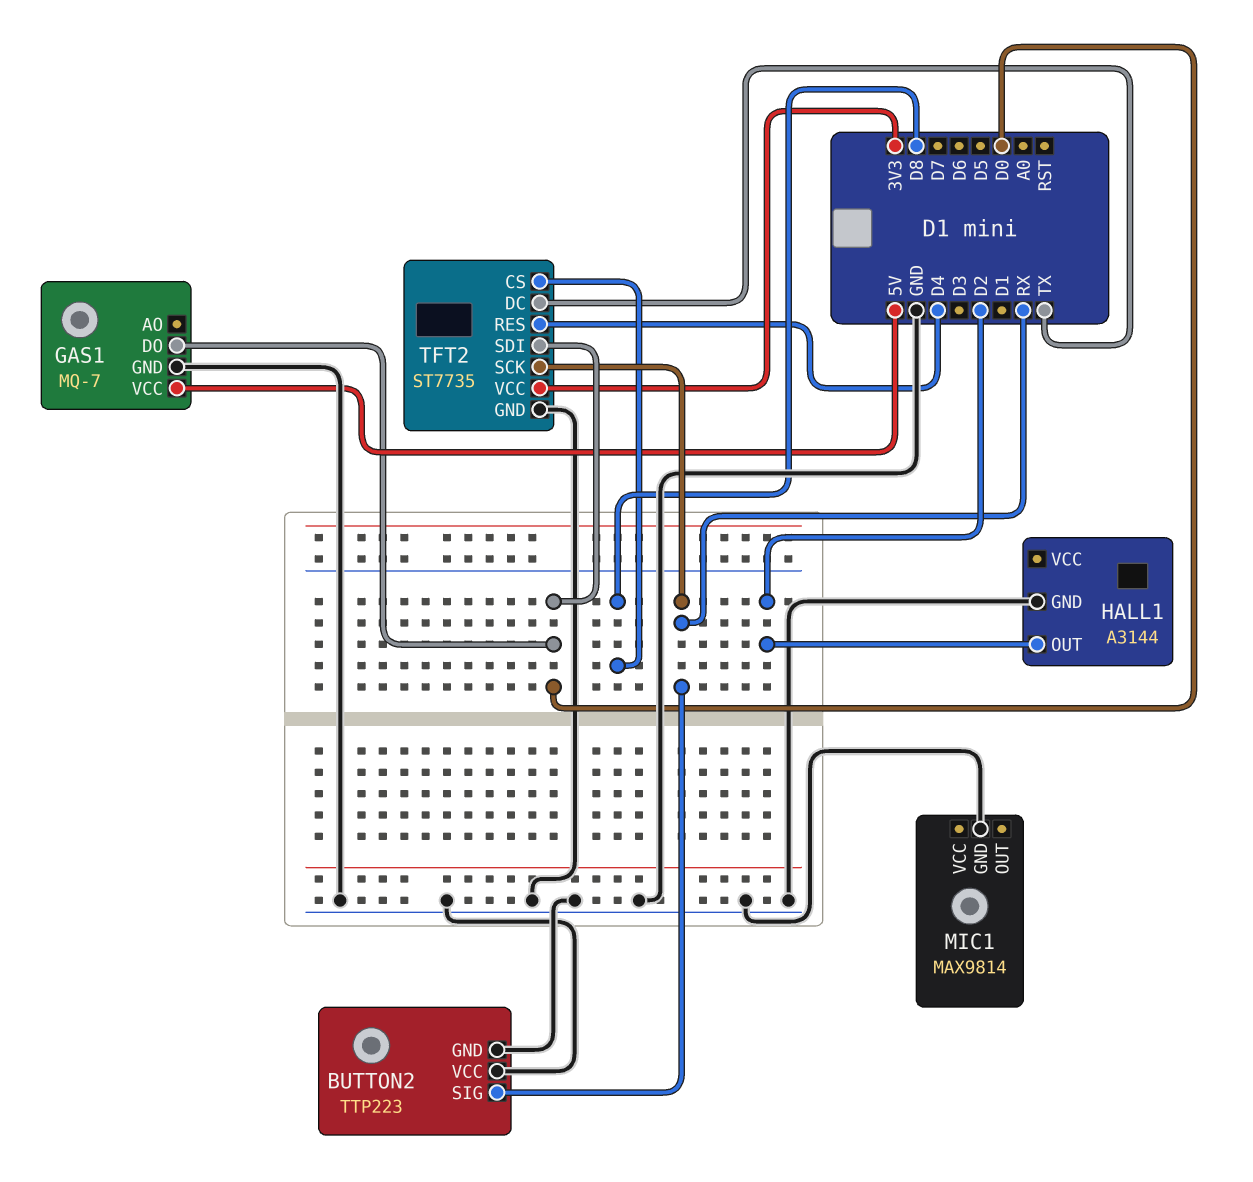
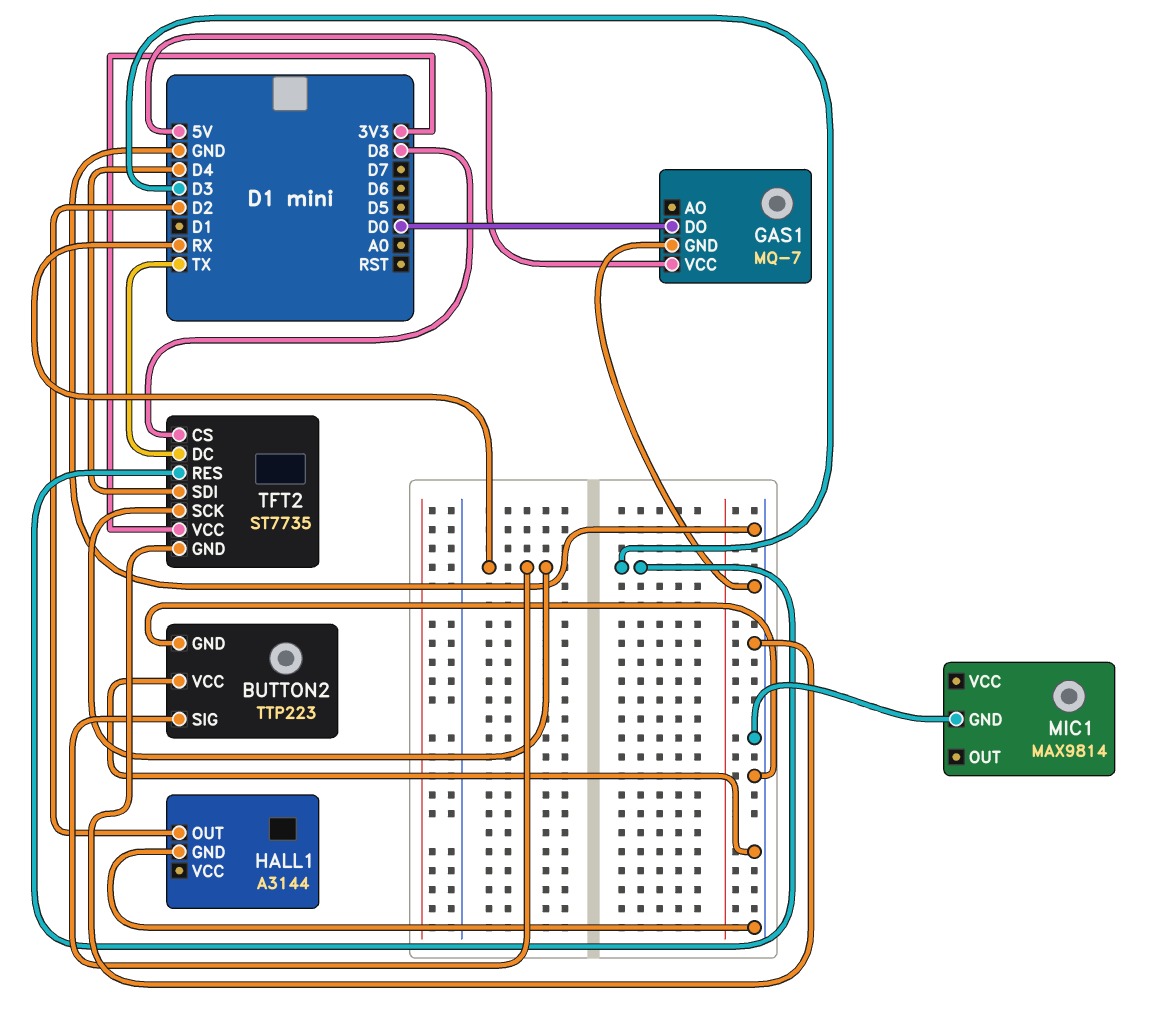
TFT2 pin RES: D4 -> D3
TFT2 pin SDI: D0 -> D4

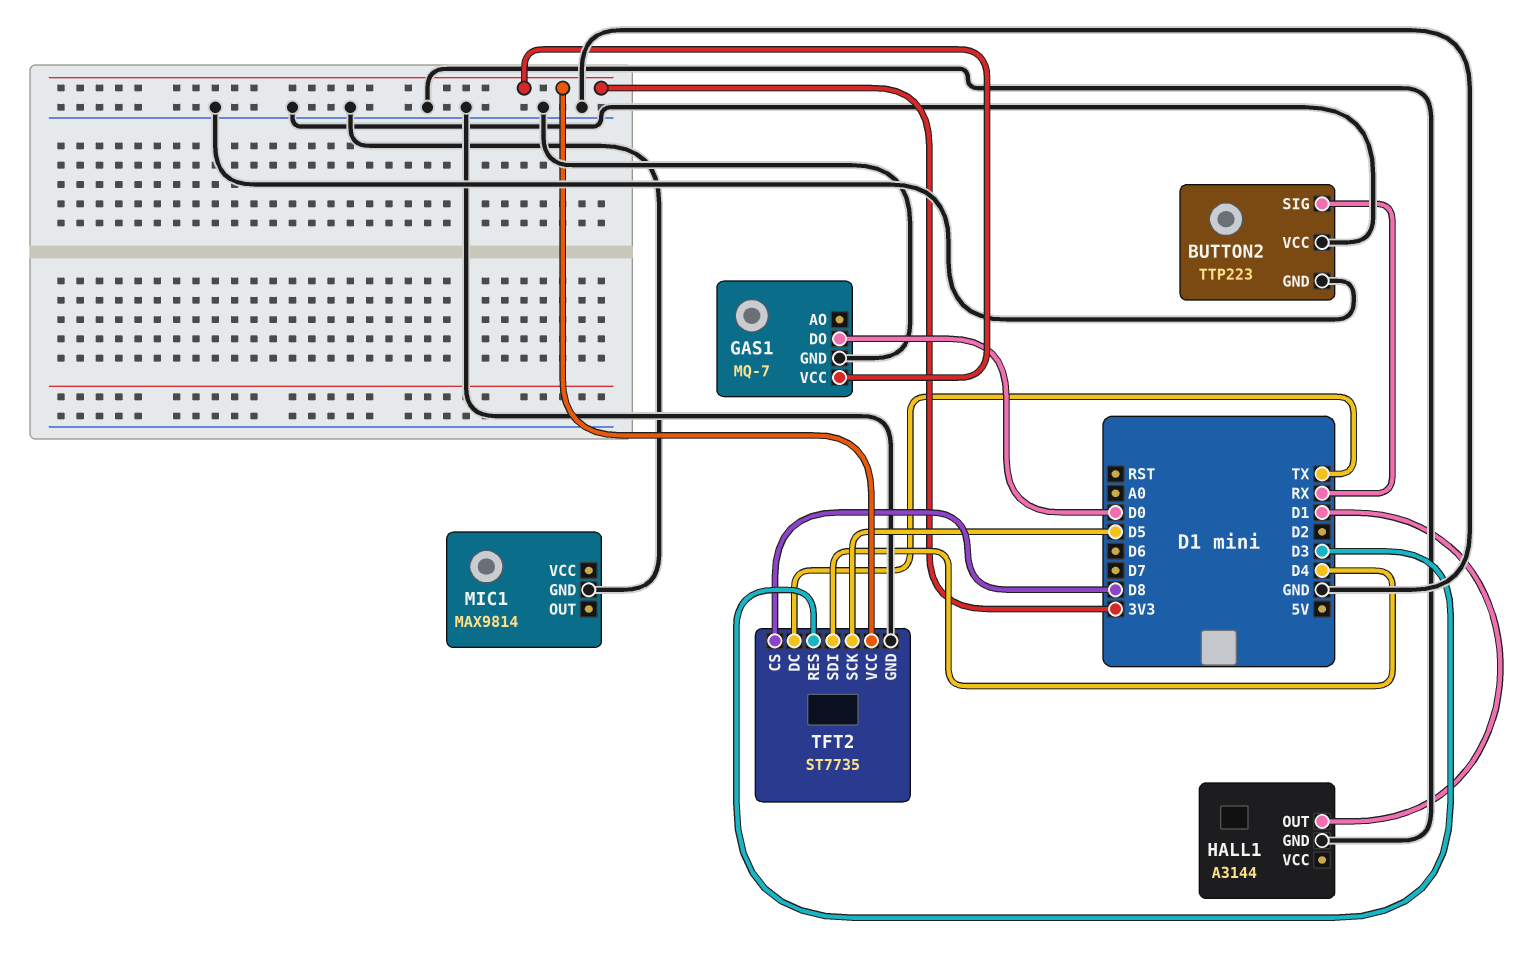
GAS1 pin VCC: 5V -> 3V3
HALL1 pin OUT: D2 -> D1
TFT2 pin SCK: RX -> D5

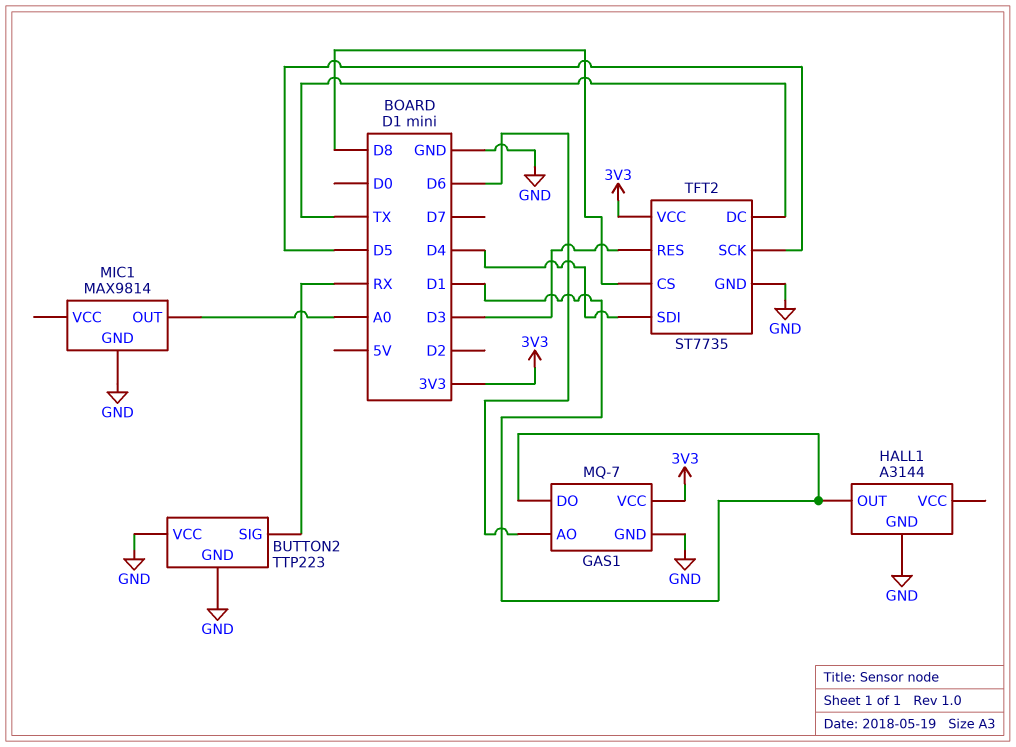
GAS1 pin AO: none -> D6
GAS1 pin DO: D0 -> D1
MIC1 pin OUT: none -> A0

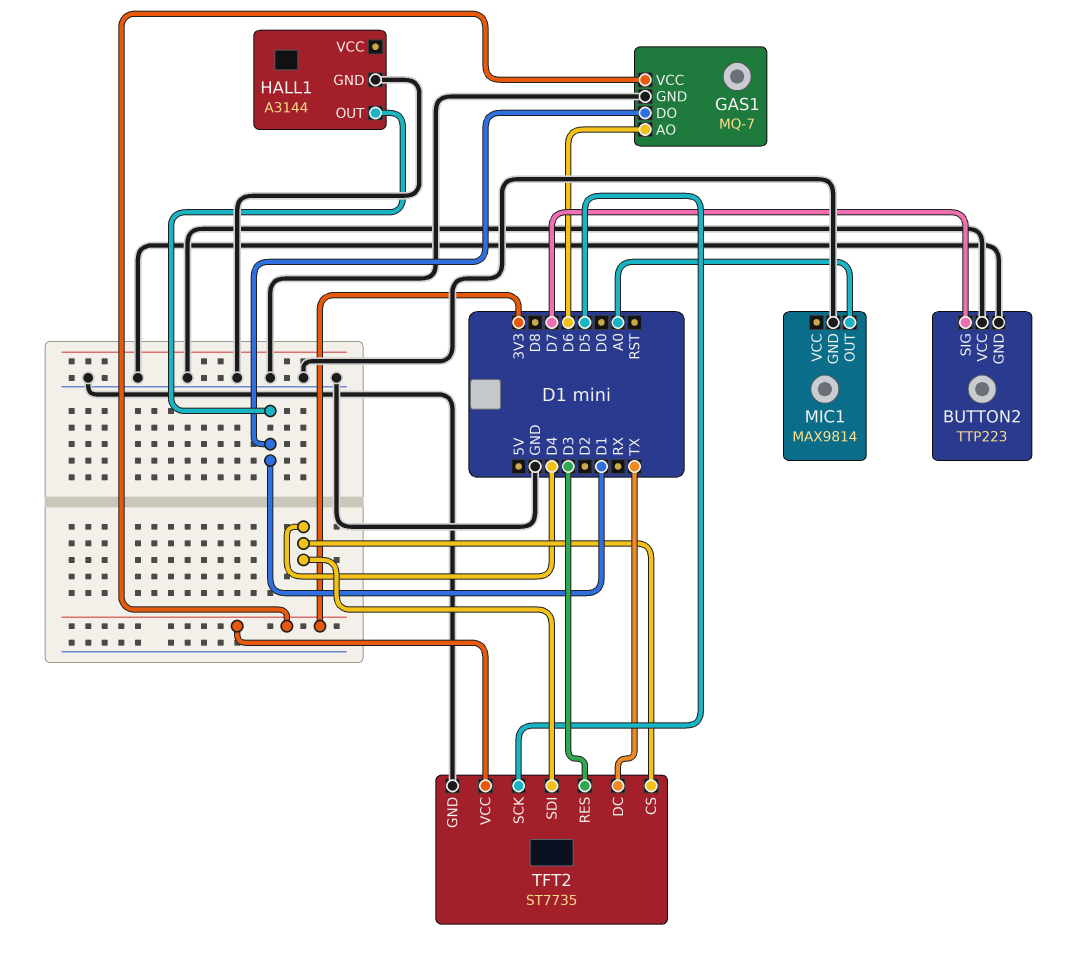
BUTTON2 pin SIG: RX -> D7
TFT2 pin CS: D8 -> D4

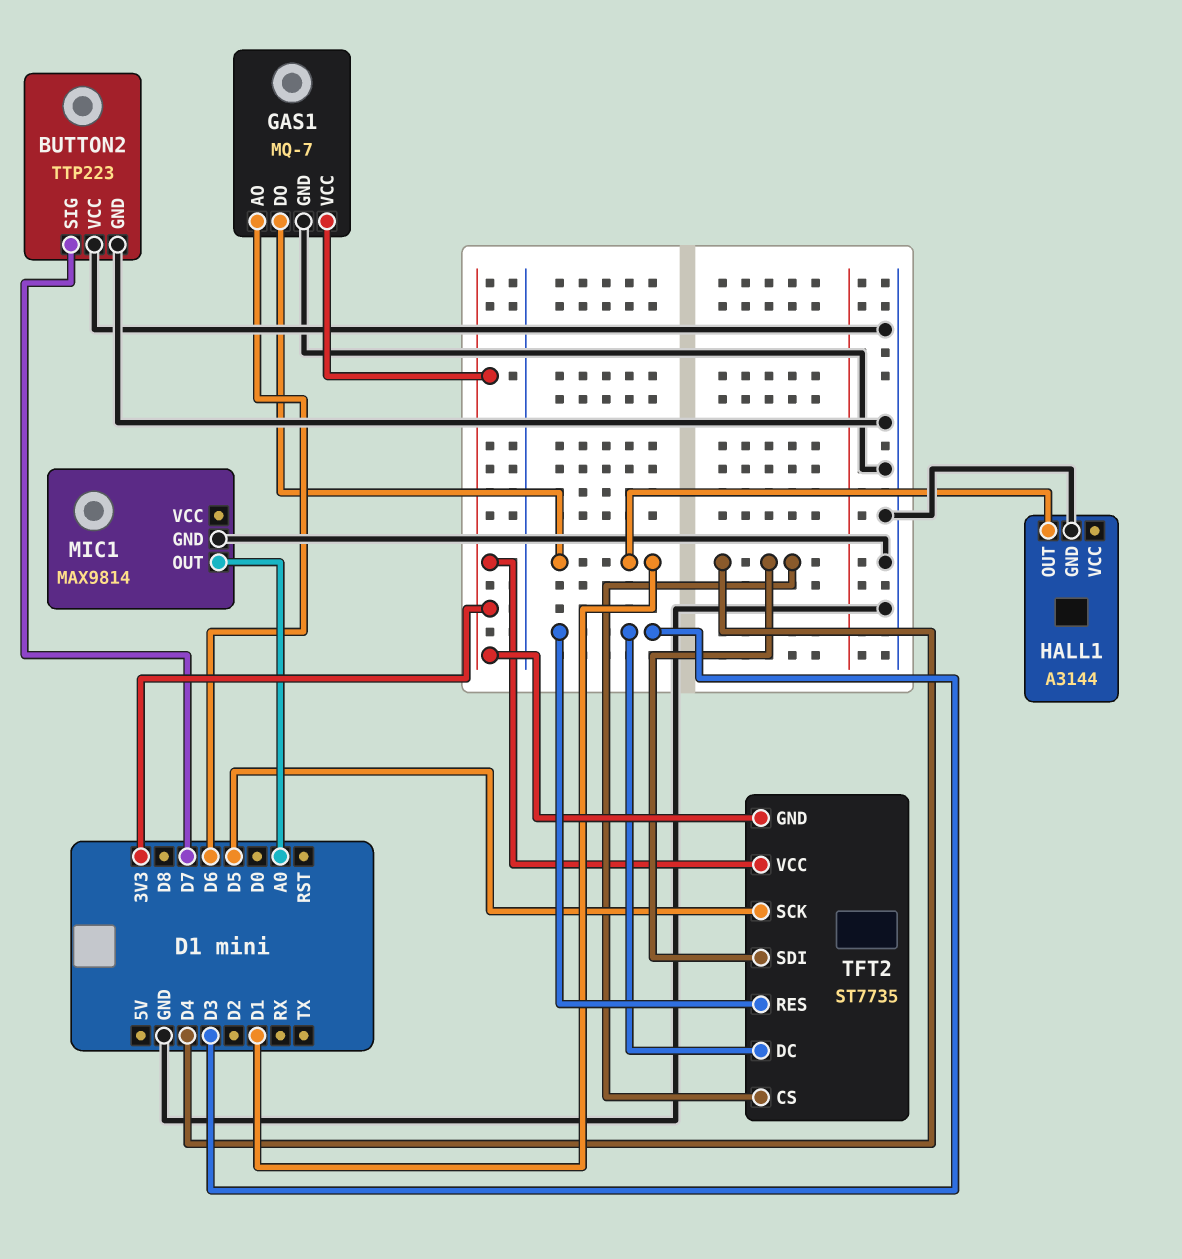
TFT2 pin DC: TX -> D3
TFT2 pin GND: GND -> 3V3

